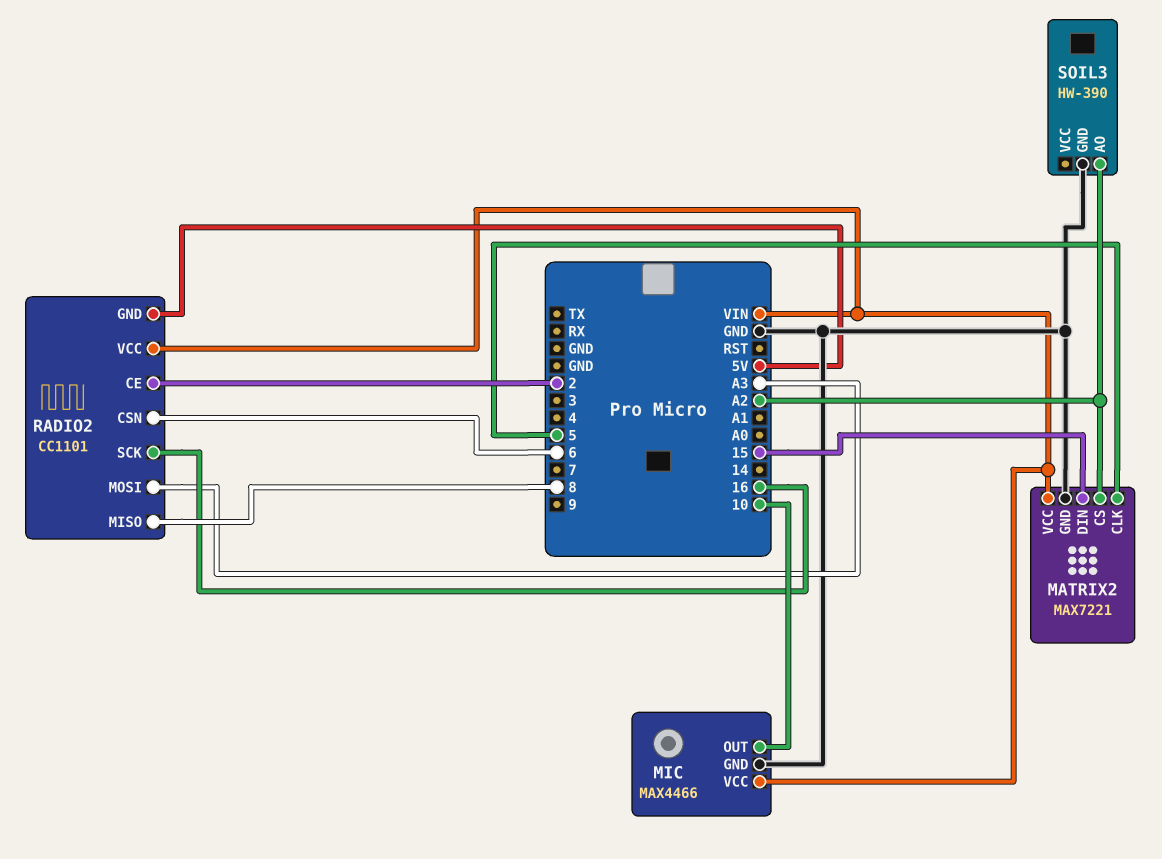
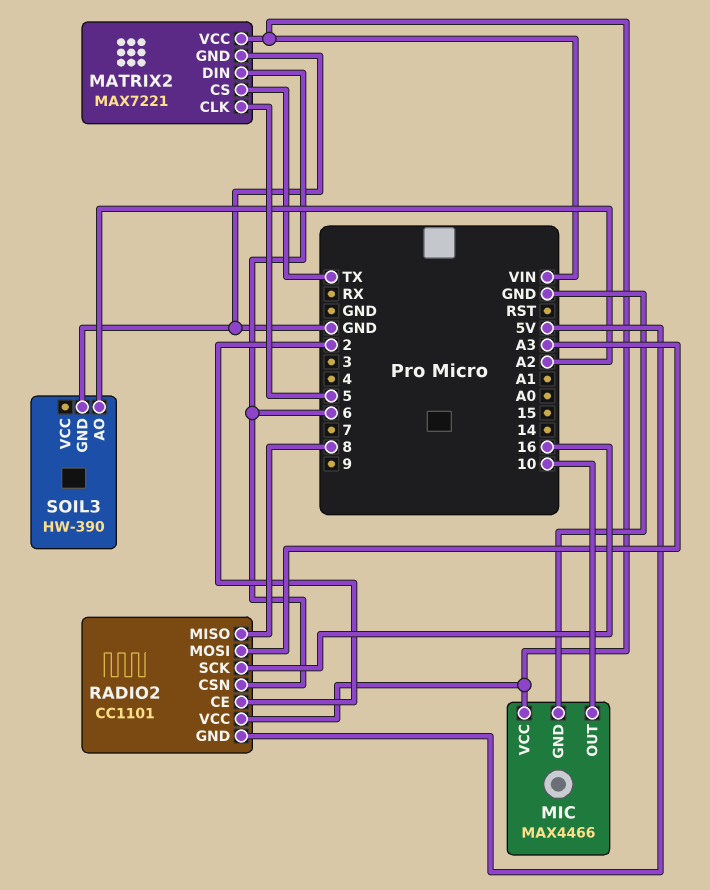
MATRIX2 pin CS: A2 -> TX
MATRIX2 pin DIN: 15 -> 6

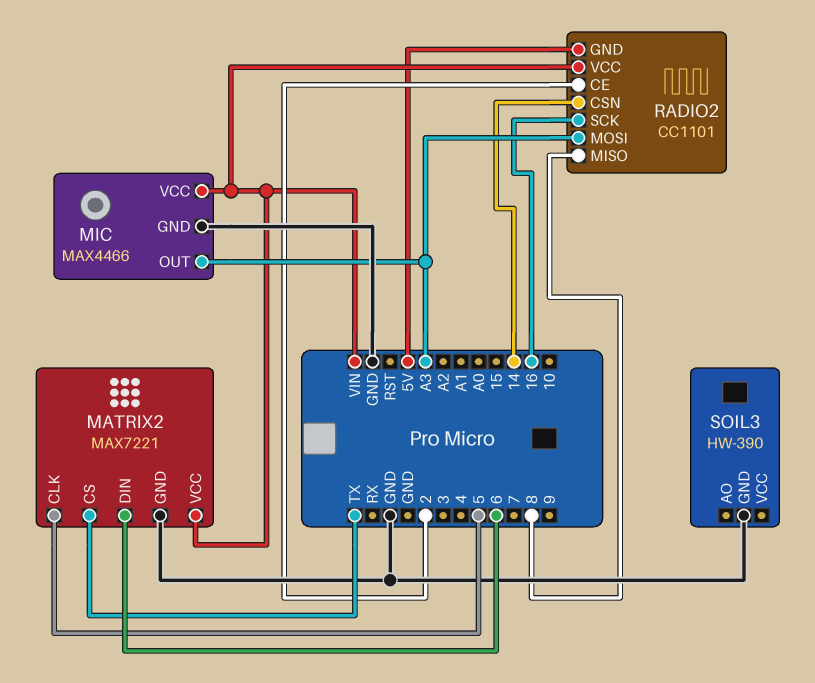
MIC pin OUT: 10 -> A3
RADIO2 pin CSN: 6 -> 14
SOIL3 pin AO: A2 -> none

